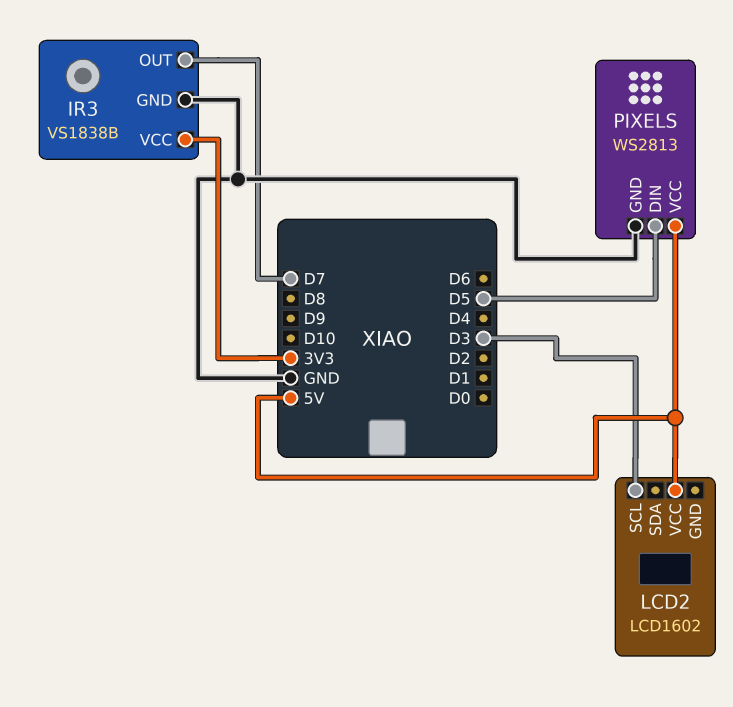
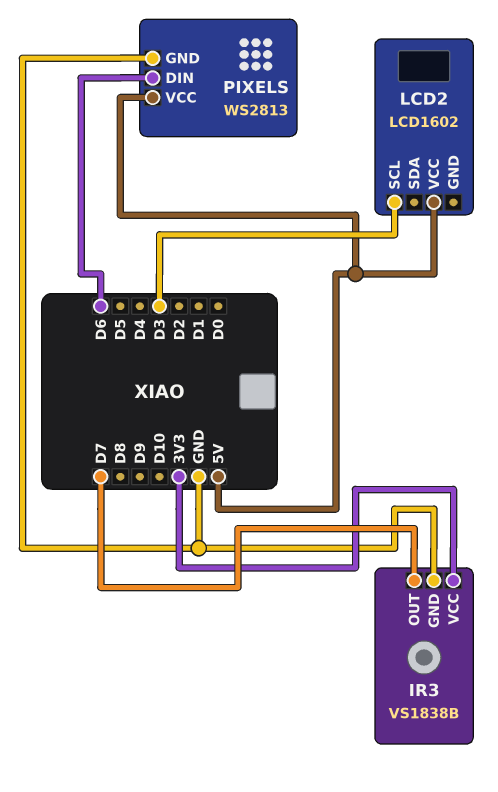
PIXELS pin DIN: D5 -> D6

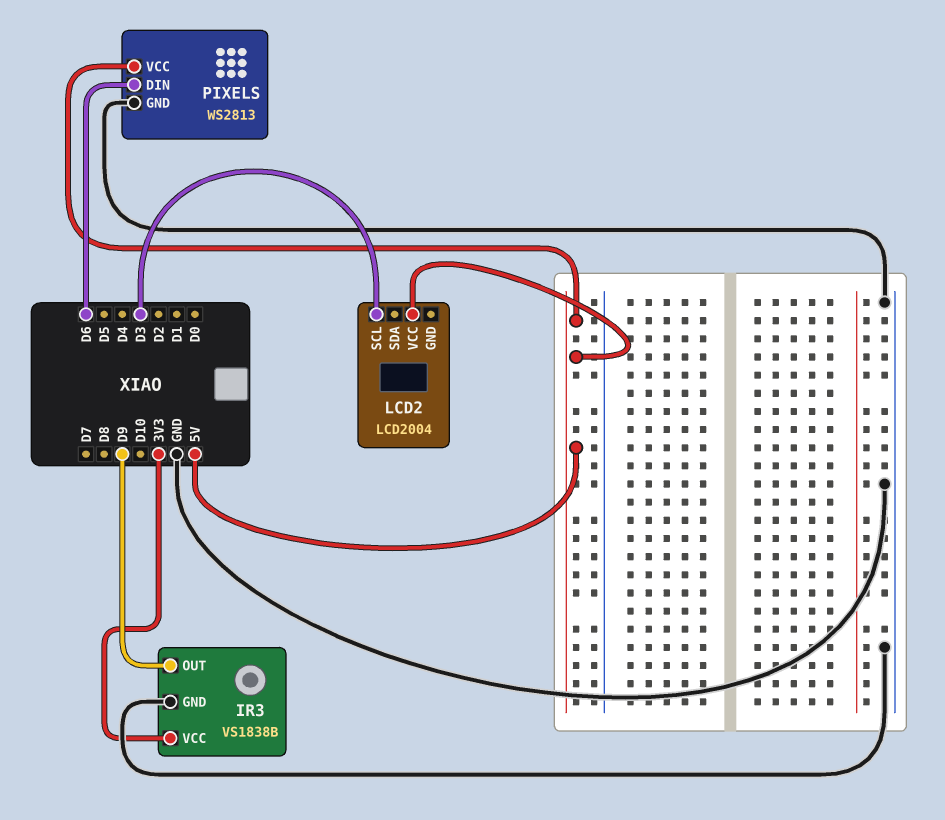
IR3 pin OUT: D7 -> D9
LCD2: LCD1602 -> LCD2004

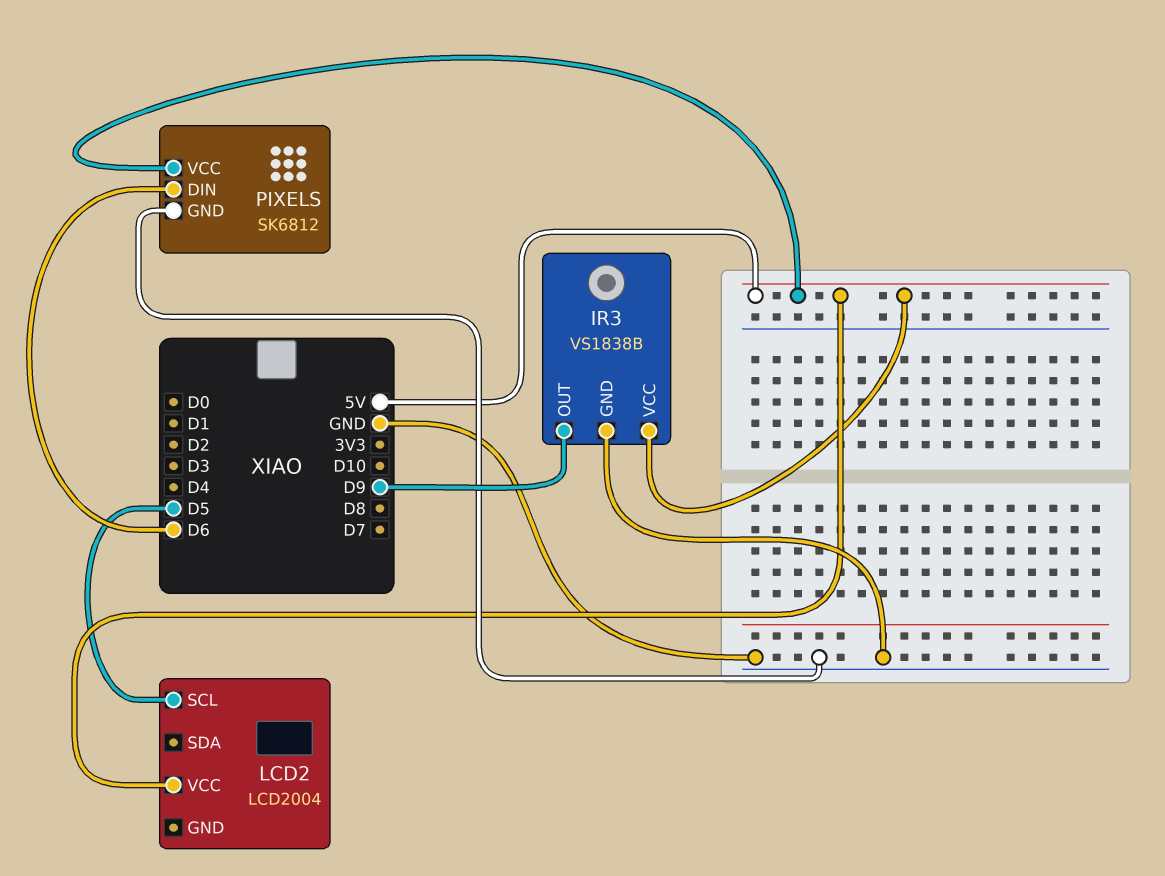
IR3 pin VCC: 3V3 -> 5V
LCD2 pin SCL: D3 -> D5
PIXELS: WS2813 -> SK6812

